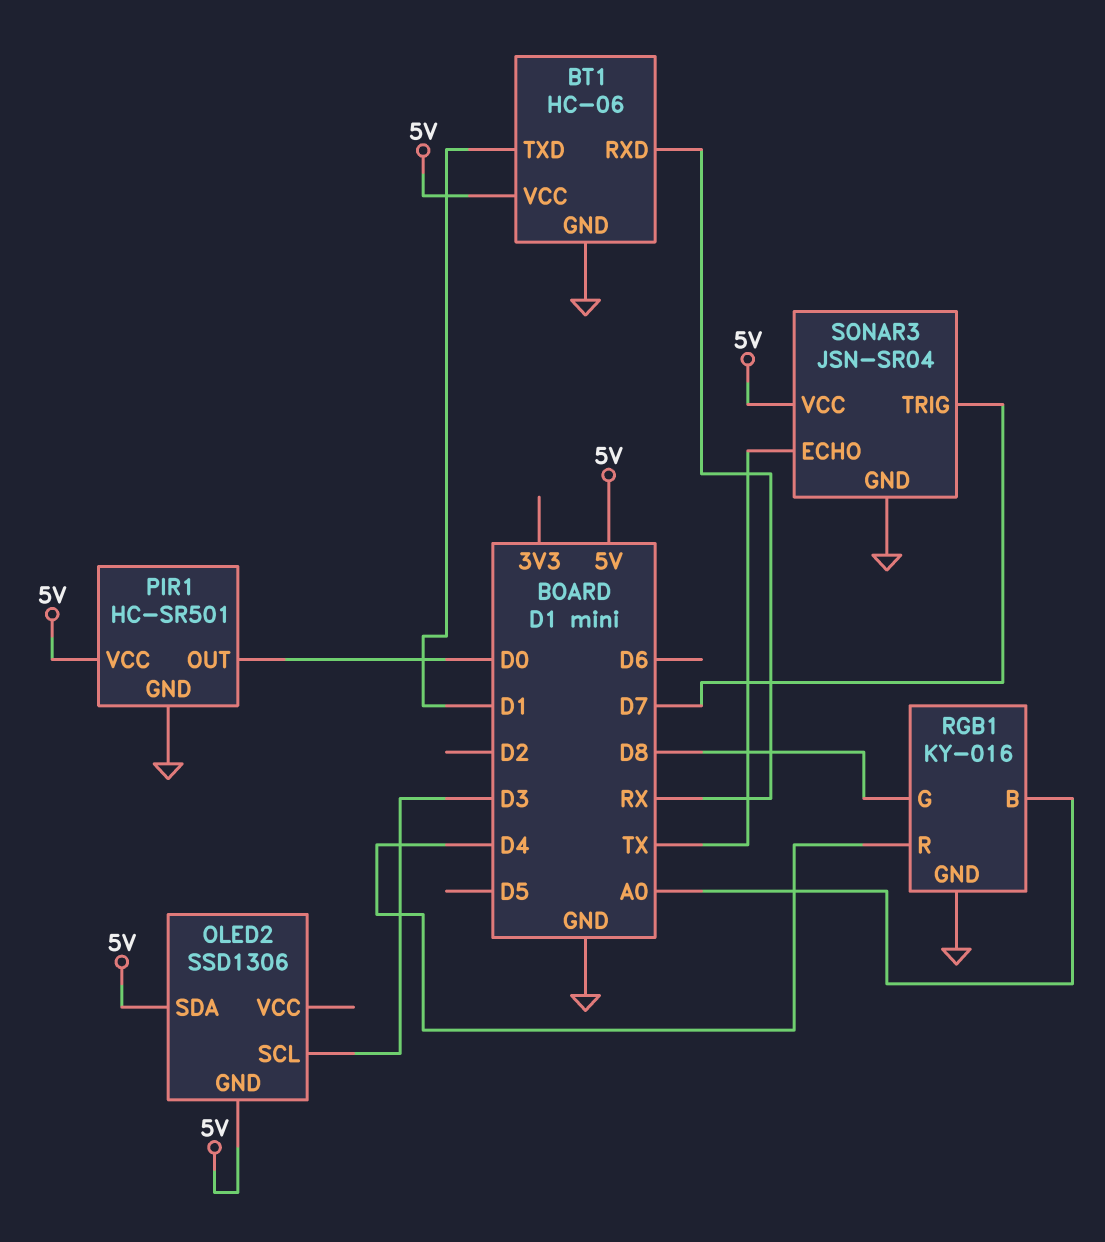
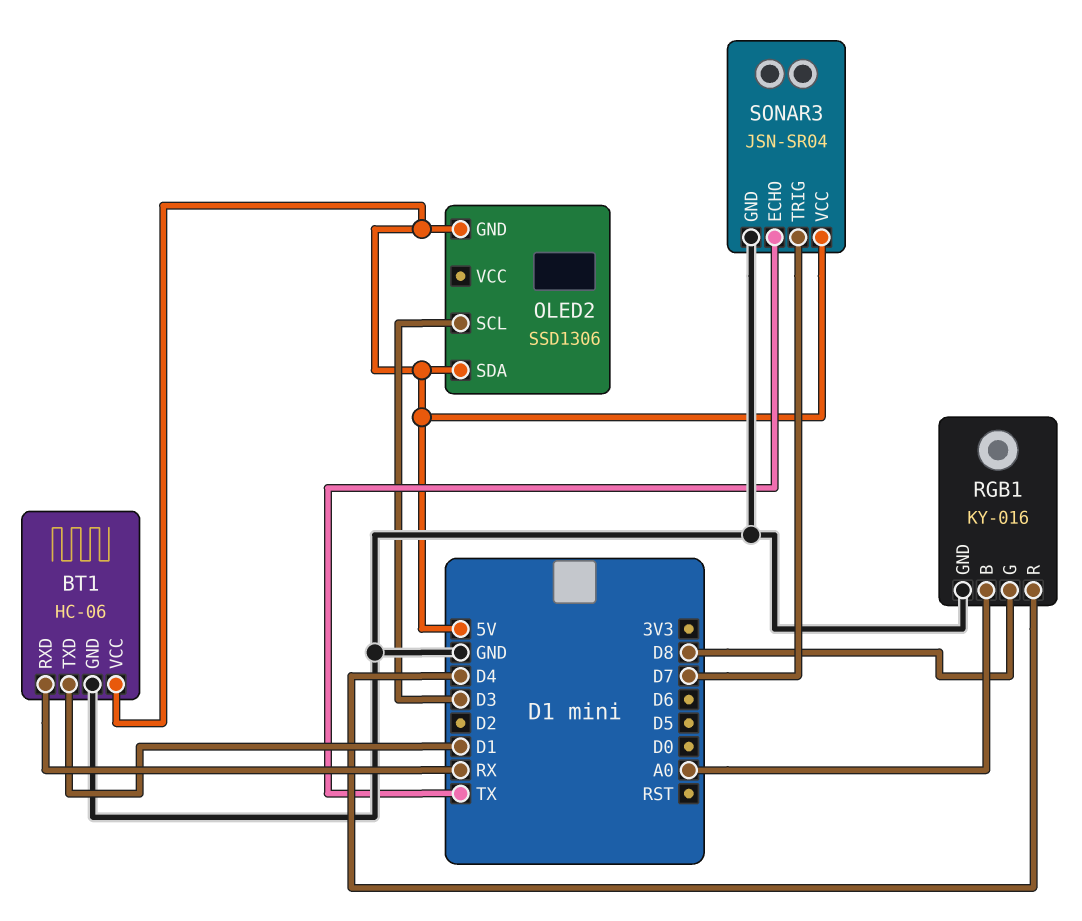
PIR1: HC-SR501 -> none
PIR1 pin GND: GND -> none
PIR1 pin OUT: D0 -> none
PIR1 pin VCC: 5V -> none

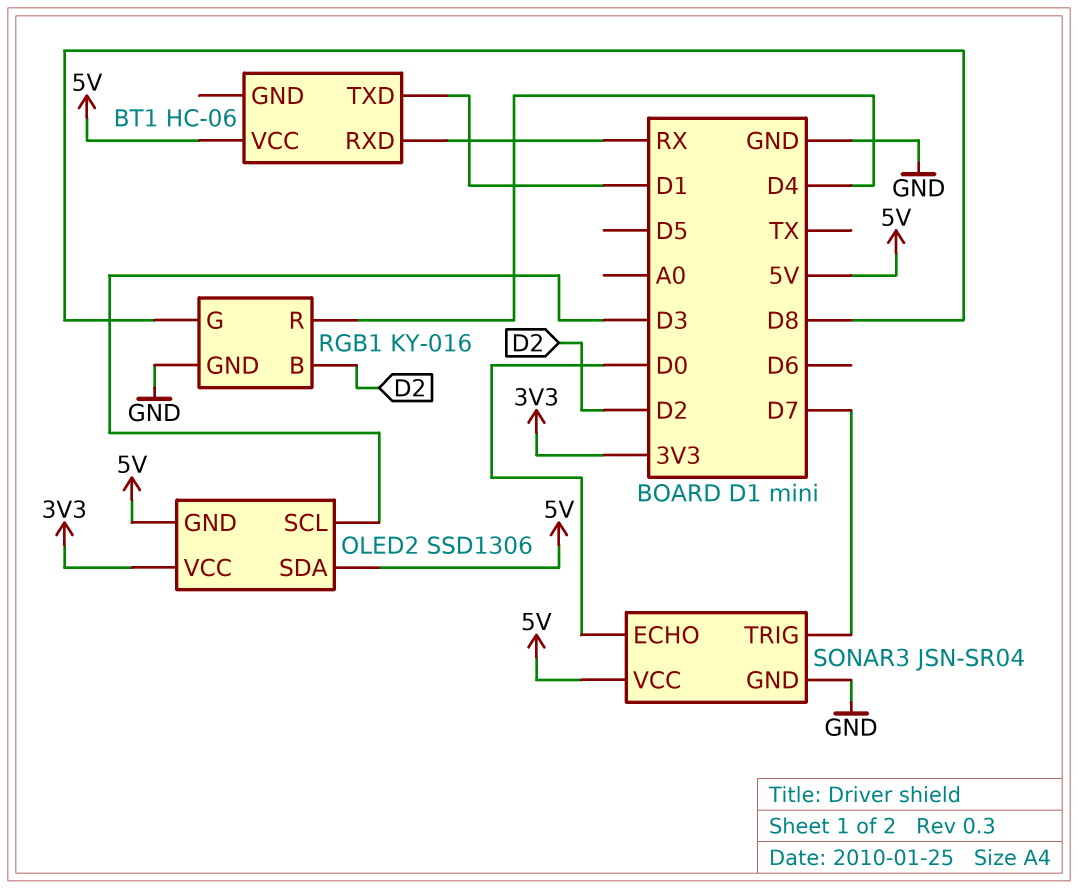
BT1 pin GND: GND -> none
OLED2 pin VCC: none -> 3V3
RGB1 pin B: A0 -> D2
SONAR3 pin ECHO: TX -> D0

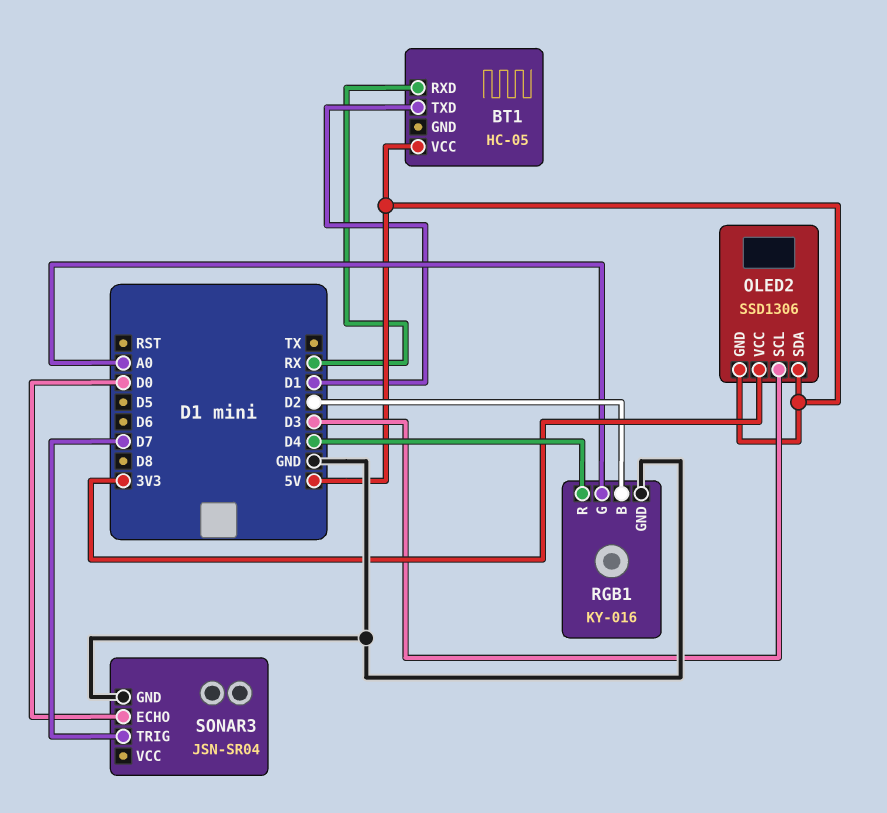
BT1: HC-06 -> HC-05
RGB1 pin G: D8 -> A0
SONAR3 pin VCC: 5V -> none

